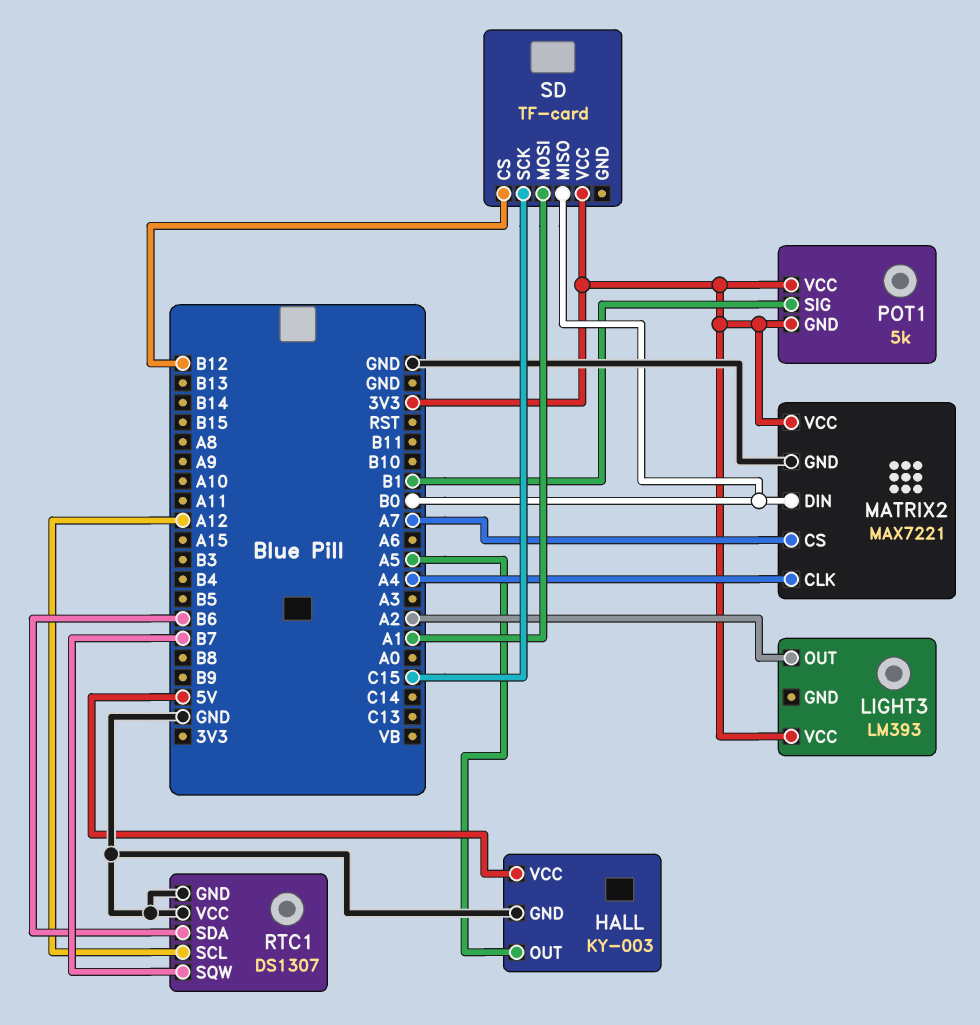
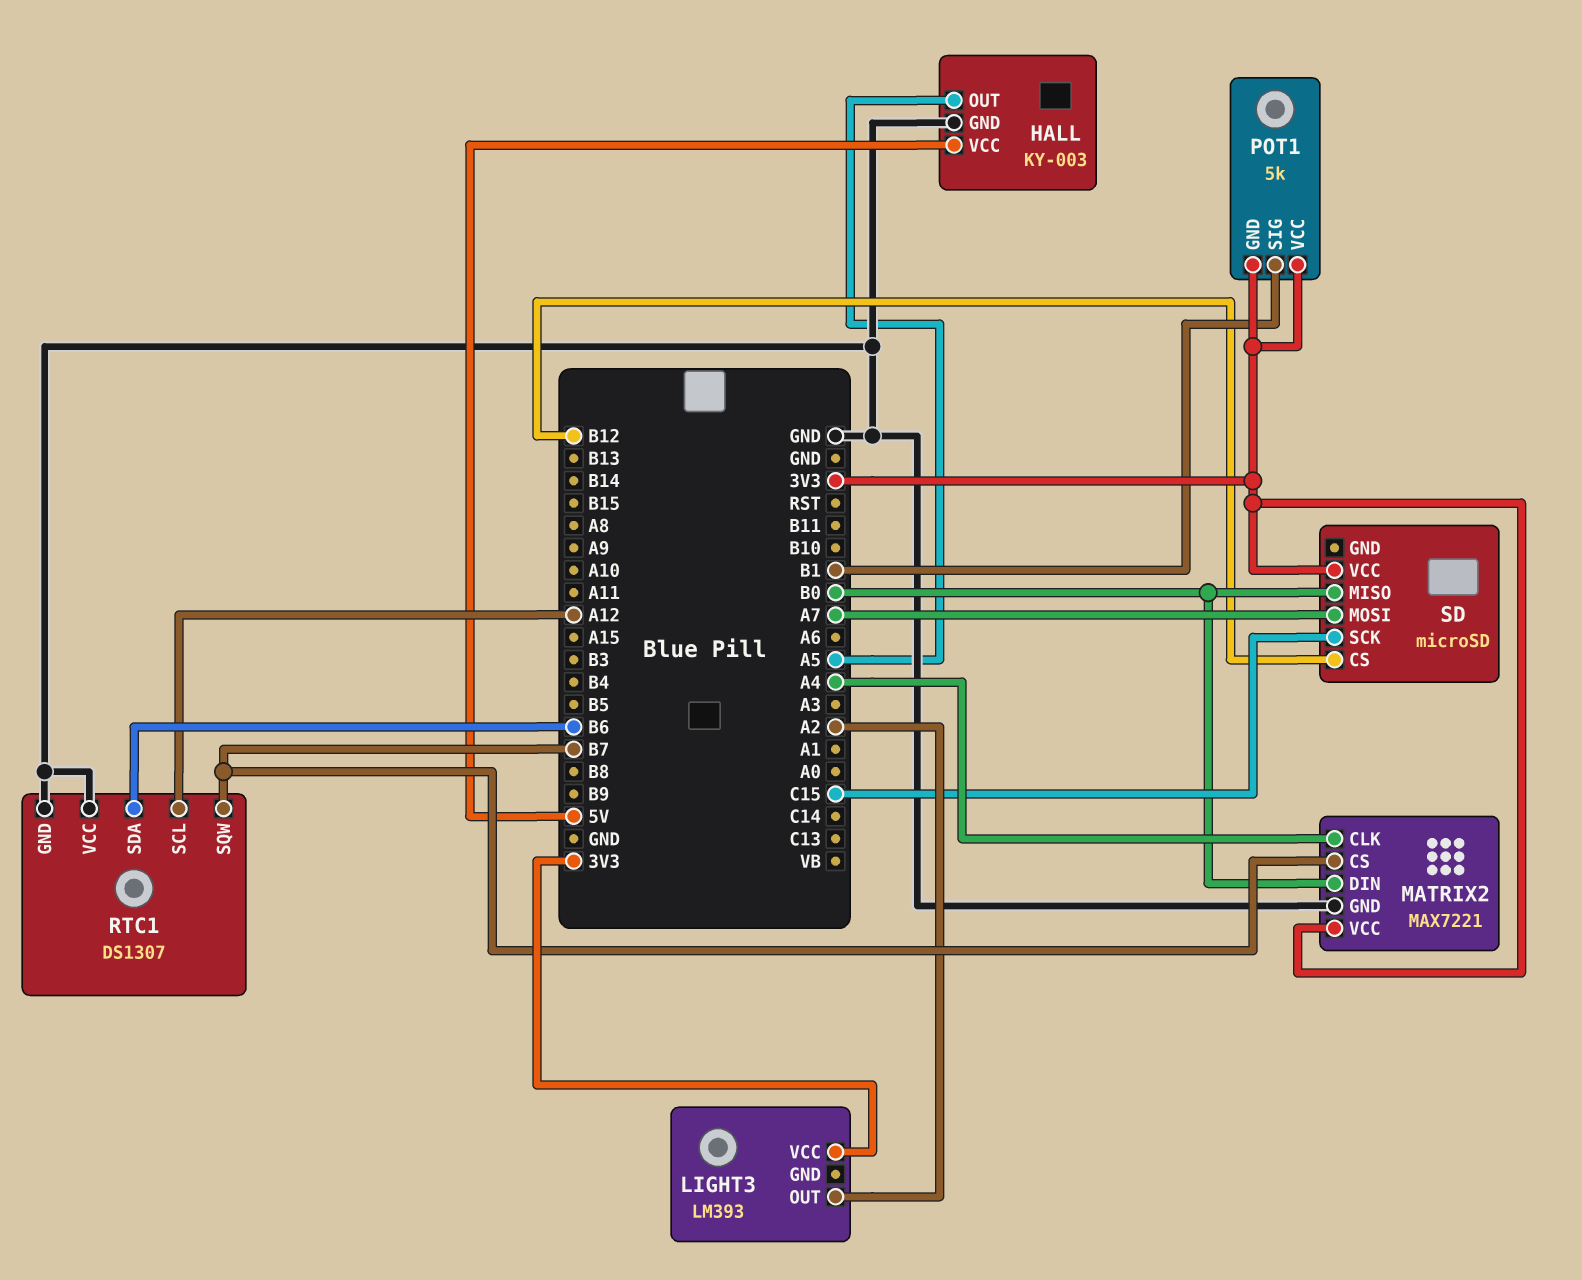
MATRIX2 pin CS: A7 -> B7
SD: TF-card -> microSD
SD pin MOSI: A1 -> A7

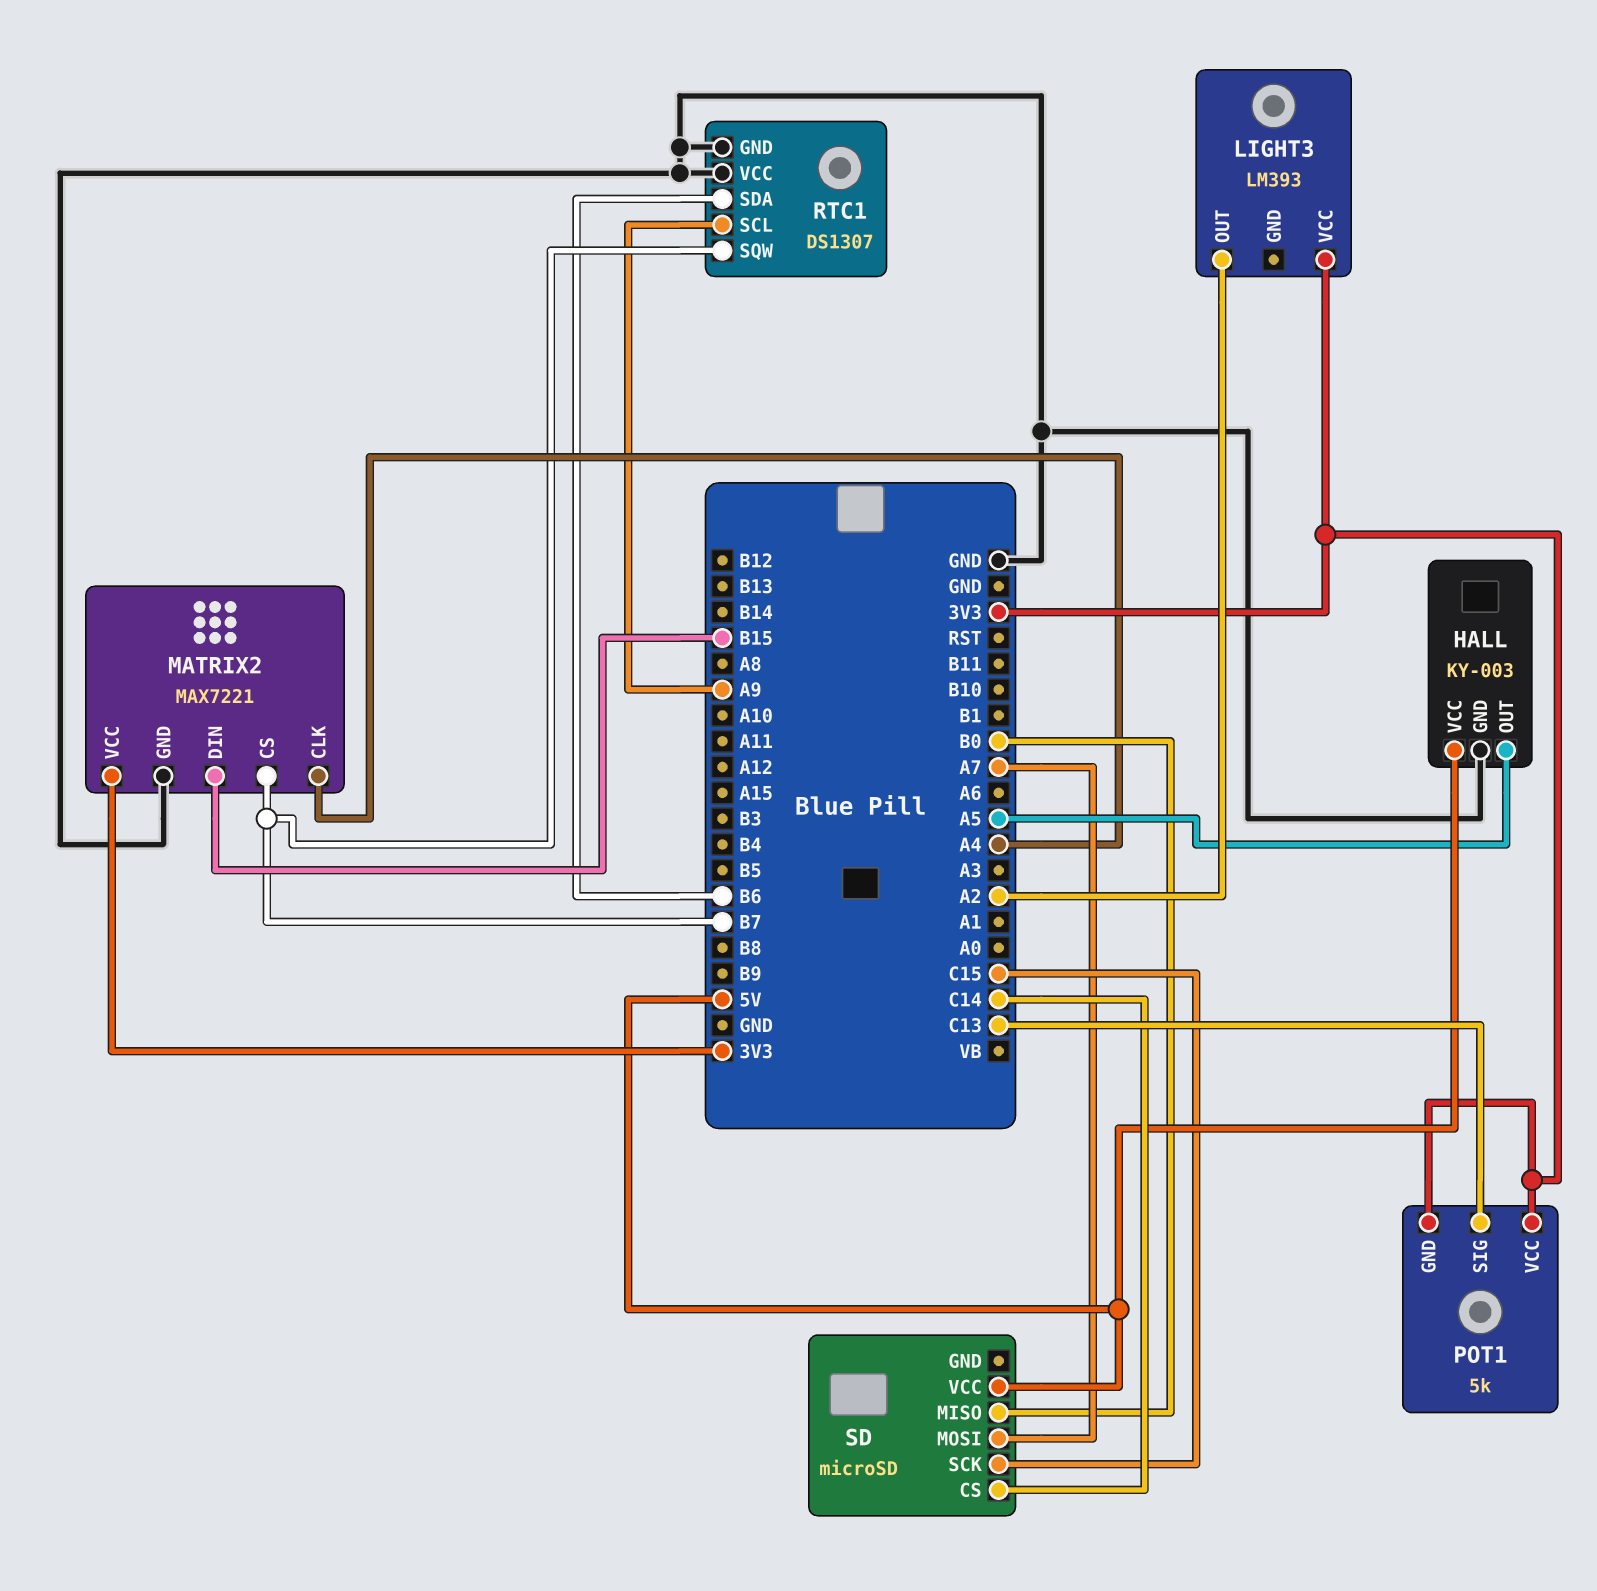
MATRIX2 pin DIN: B0 -> B15
POT1 pin SIG: B1 -> C13
RTC1 pin SCL: A12 -> A9
SD pin CS: B12 -> C14
SD pin VCC: 3V3 -> 5V

